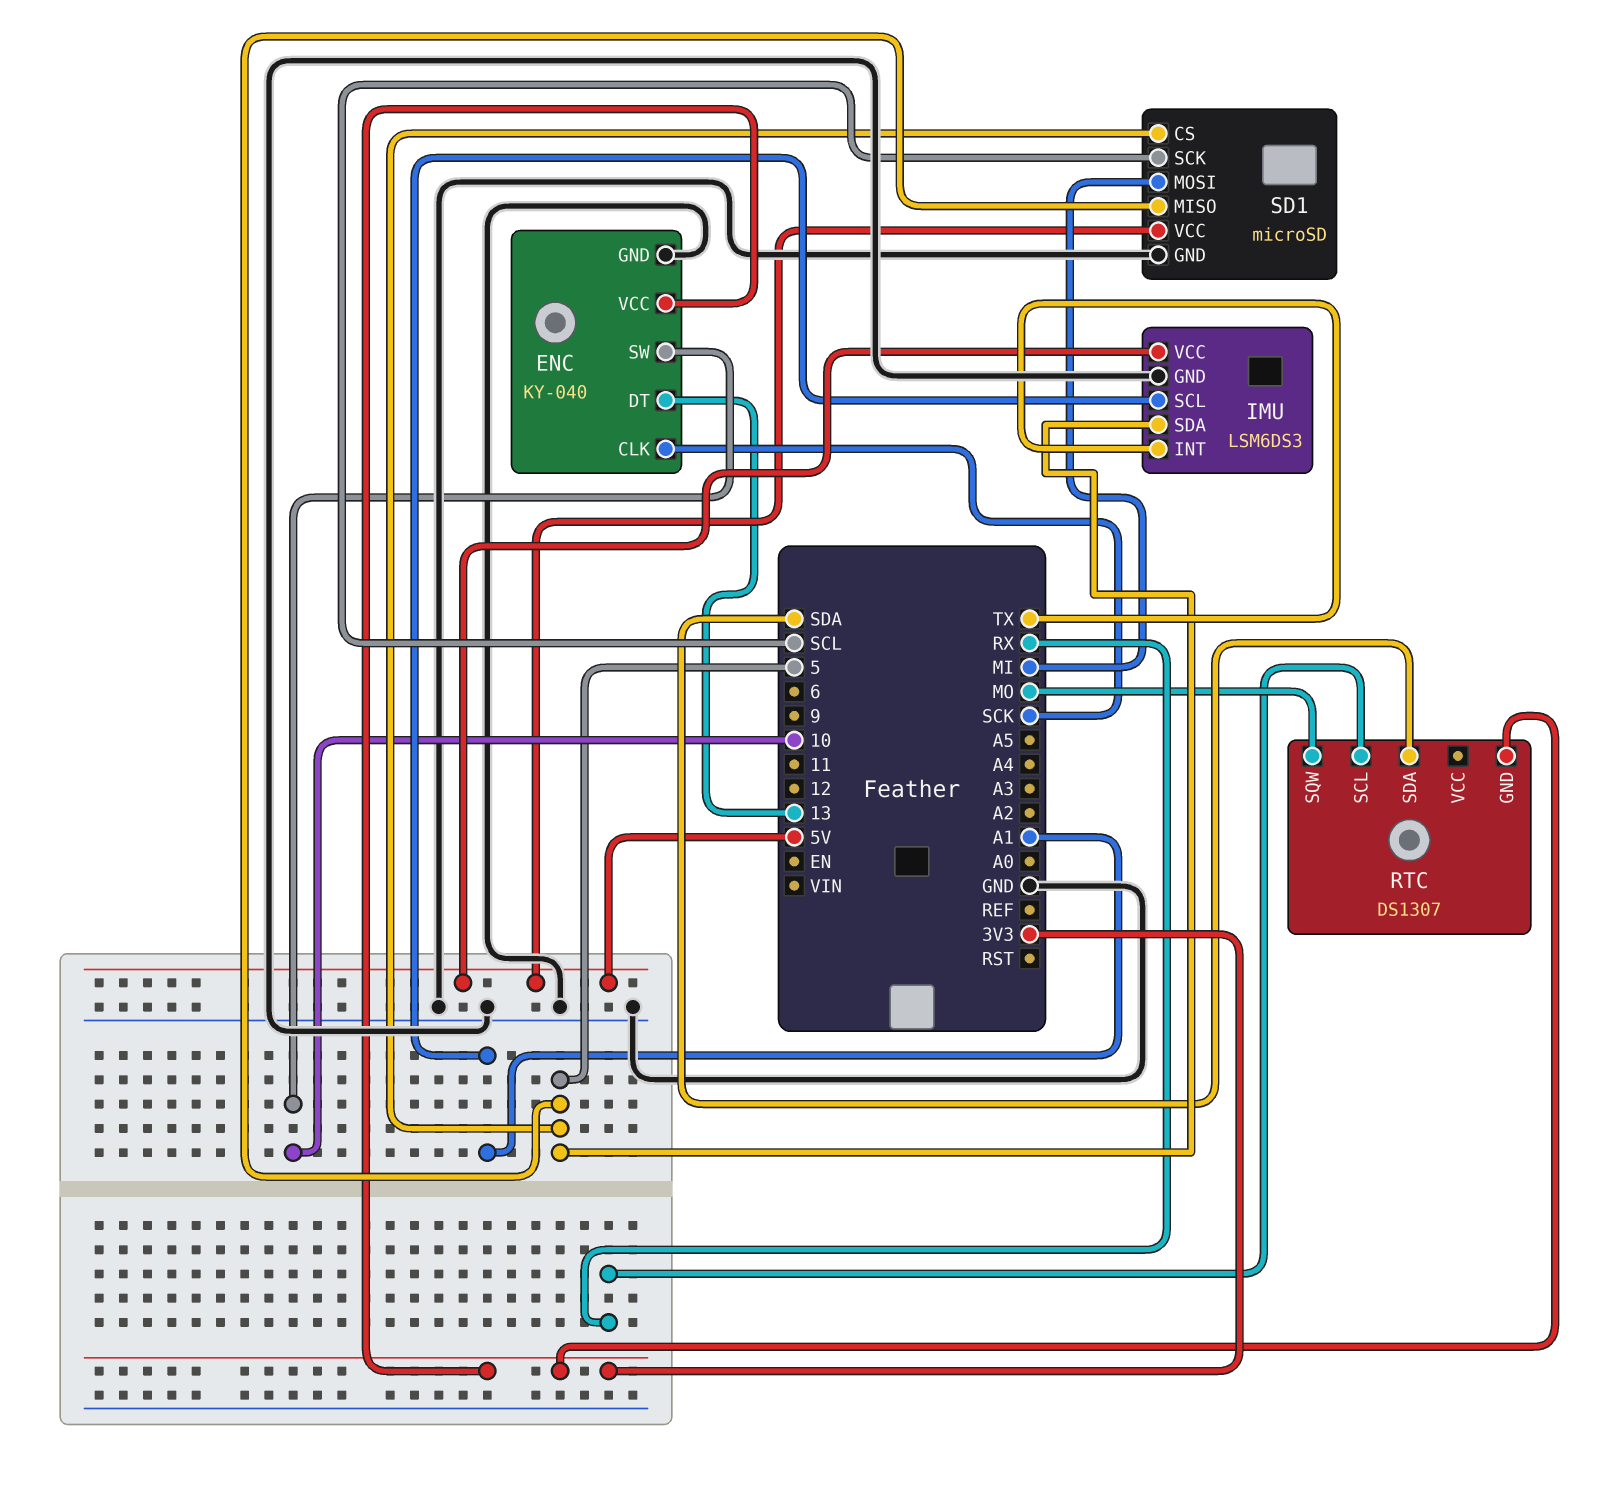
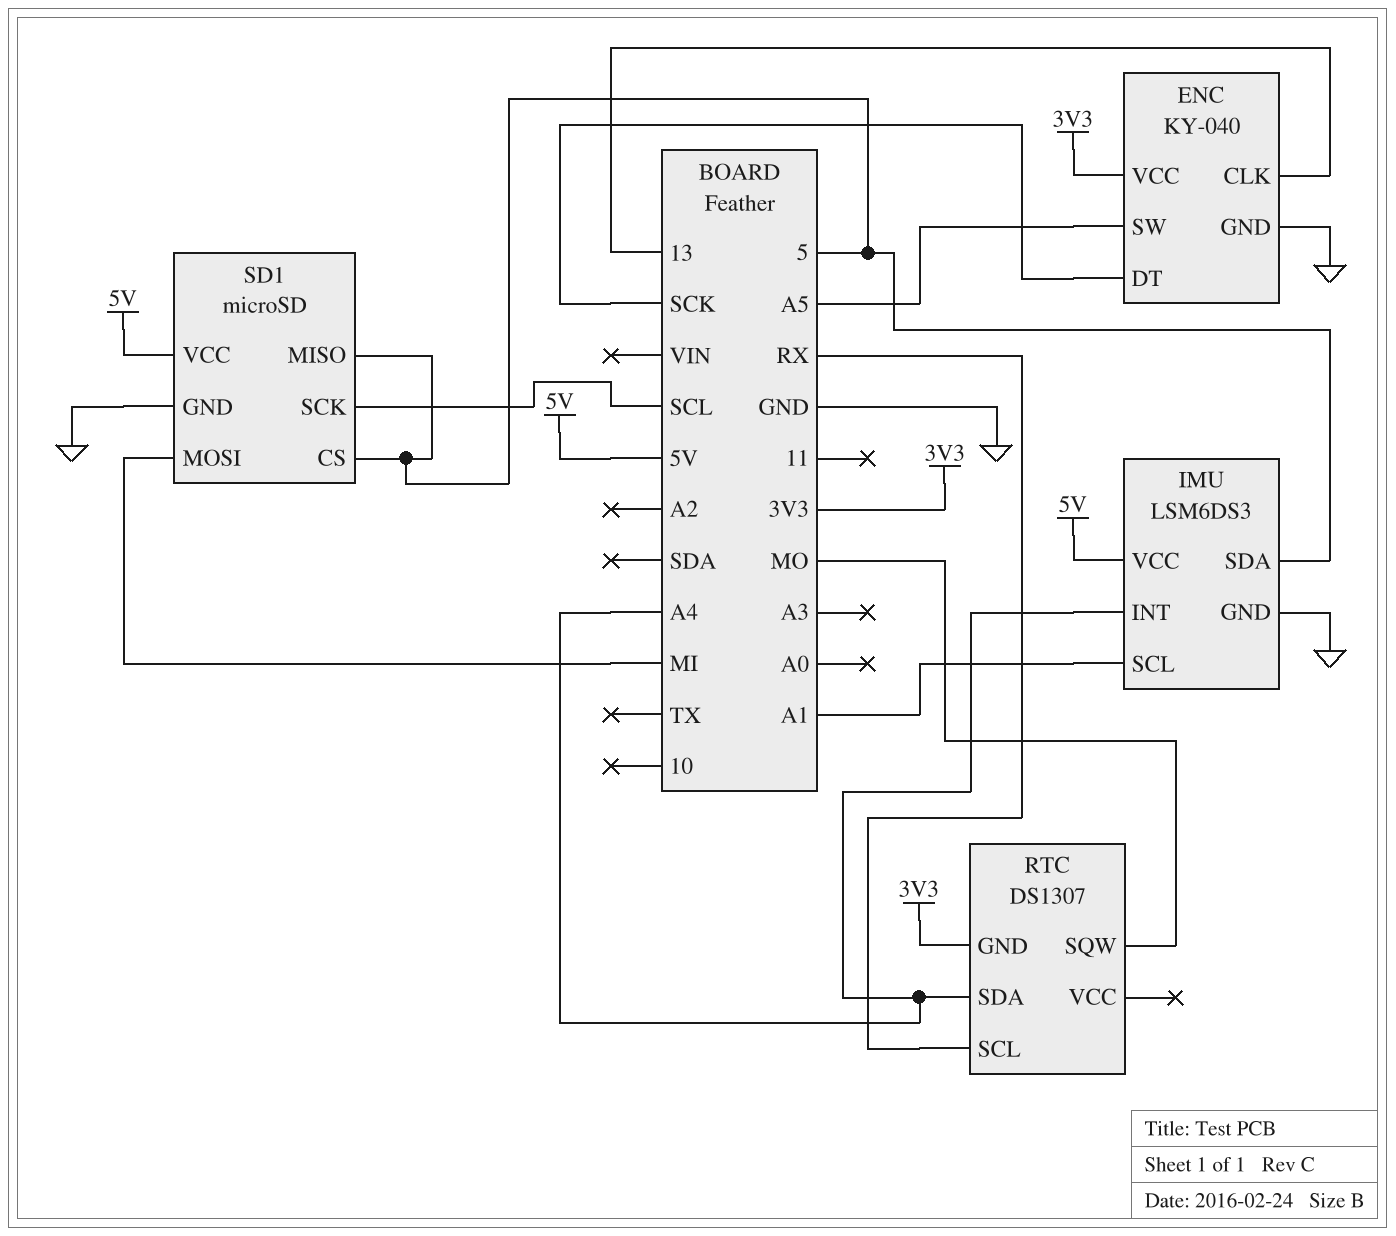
ENC pin CLK: SCK -> 13
ENC pin DT: 13 -> SCK
ENC pin SW: 10 -> A5
IMU pin INT: TX -> A4
RTC pin SDA: SDA -> A4

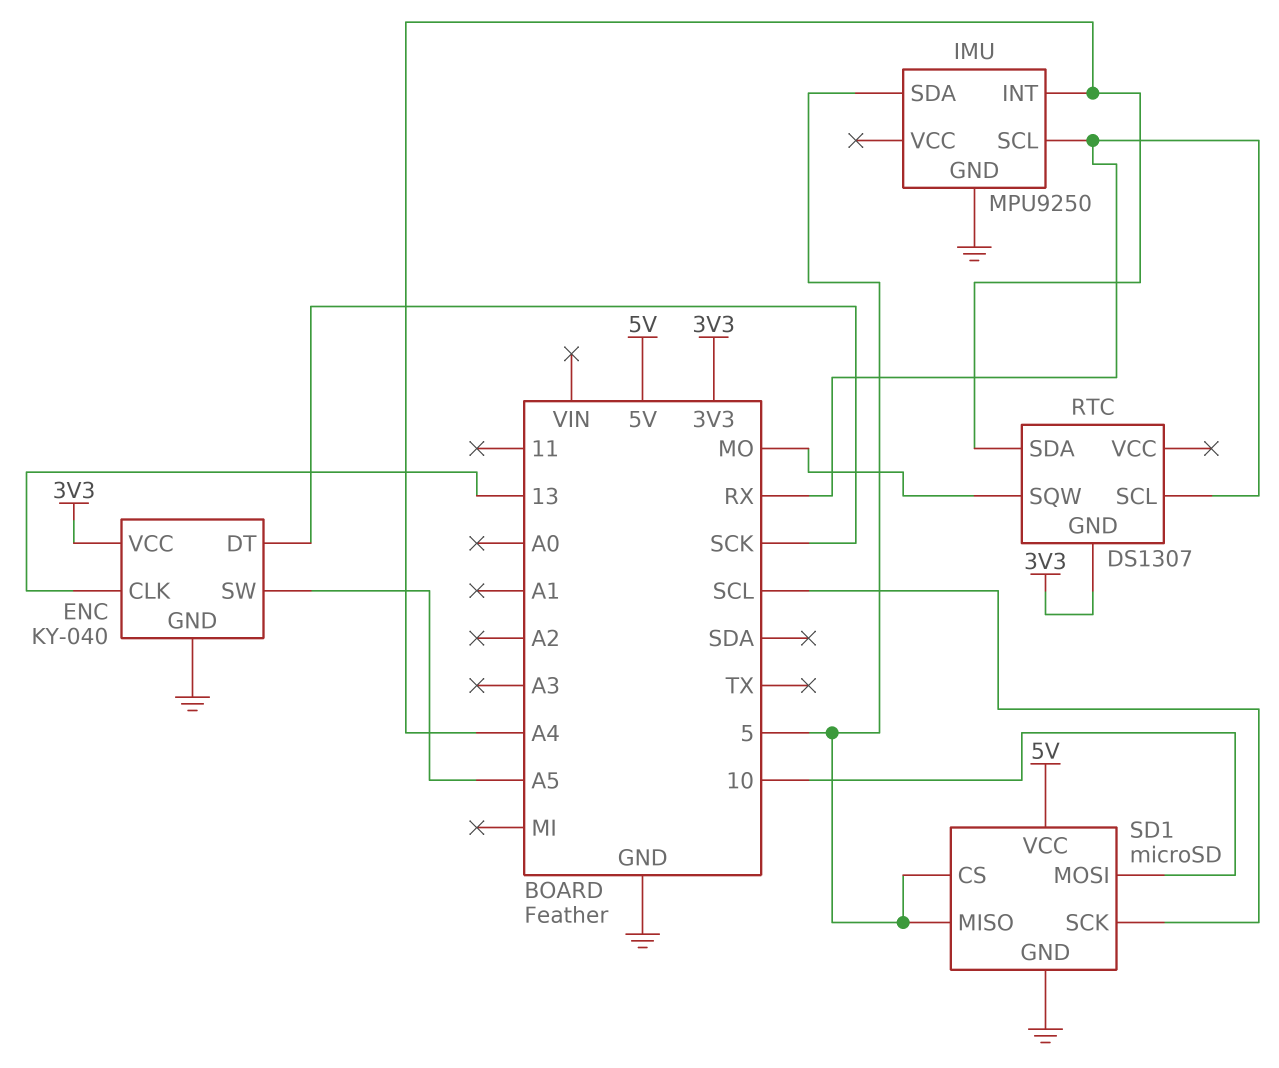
IMU: LSM6DS3 -> MPU9250
IMU pin SCL: A1 -> RX
IMU pin VCC: 5V -> none
SD1 pin MOSI: MI -> 10

